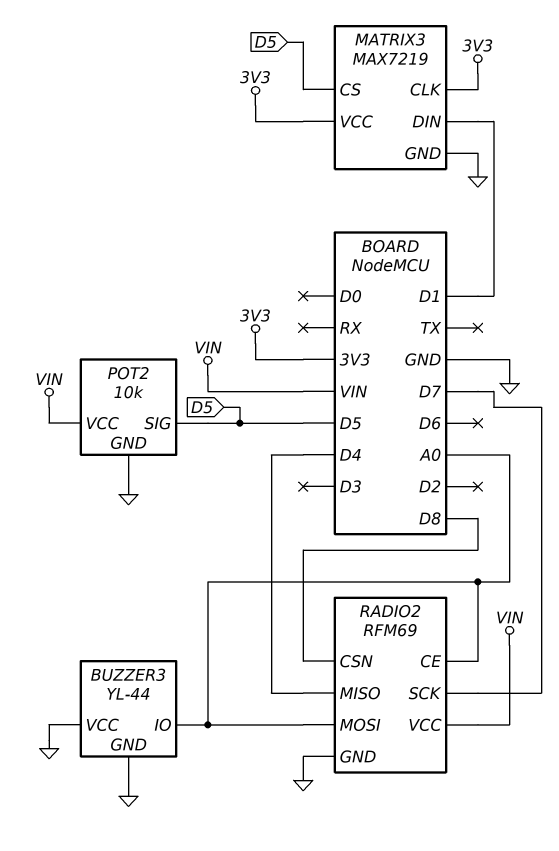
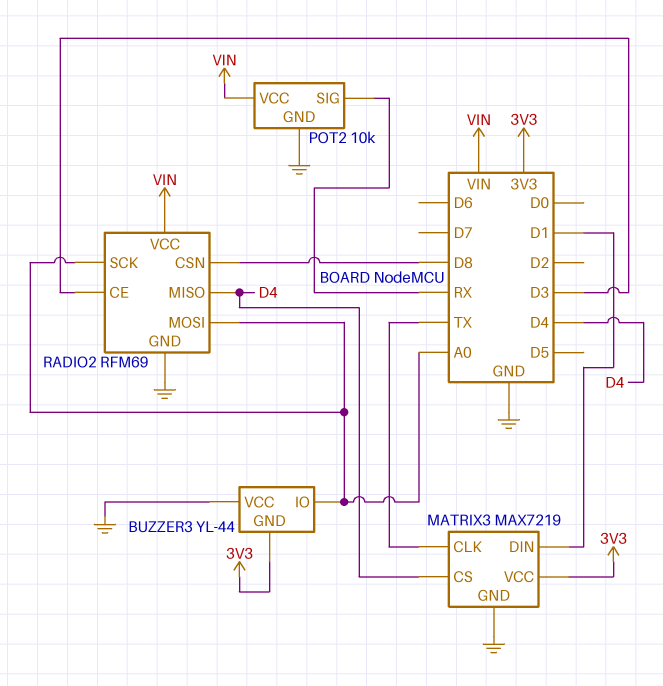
BUZZER3 pin GND: GND -> 3V3
MATRIX3 pin CLK: 3V3 -> TX
MATRIX3 pin CS: D5 -> D4
POT2 pin SIG: D5 -> RX
RADIO2 pin CE: A0 -> D3
RADIO2 pin SCK: D7 -> A0

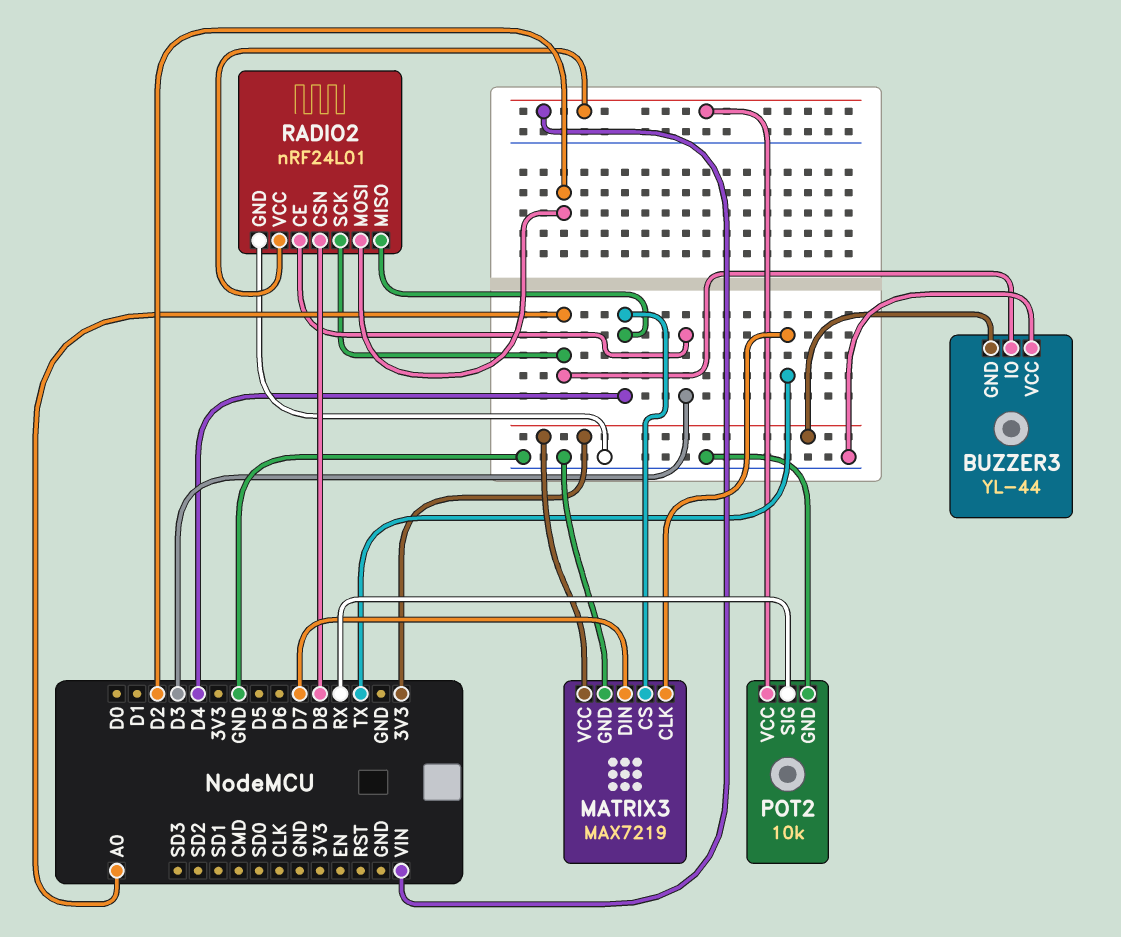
MATRIX3 pin DIN: D1 -> D7
RADIO2: RFM69 -> nRF24L01
RADIO2 pin MOSI: A0 -> D2

